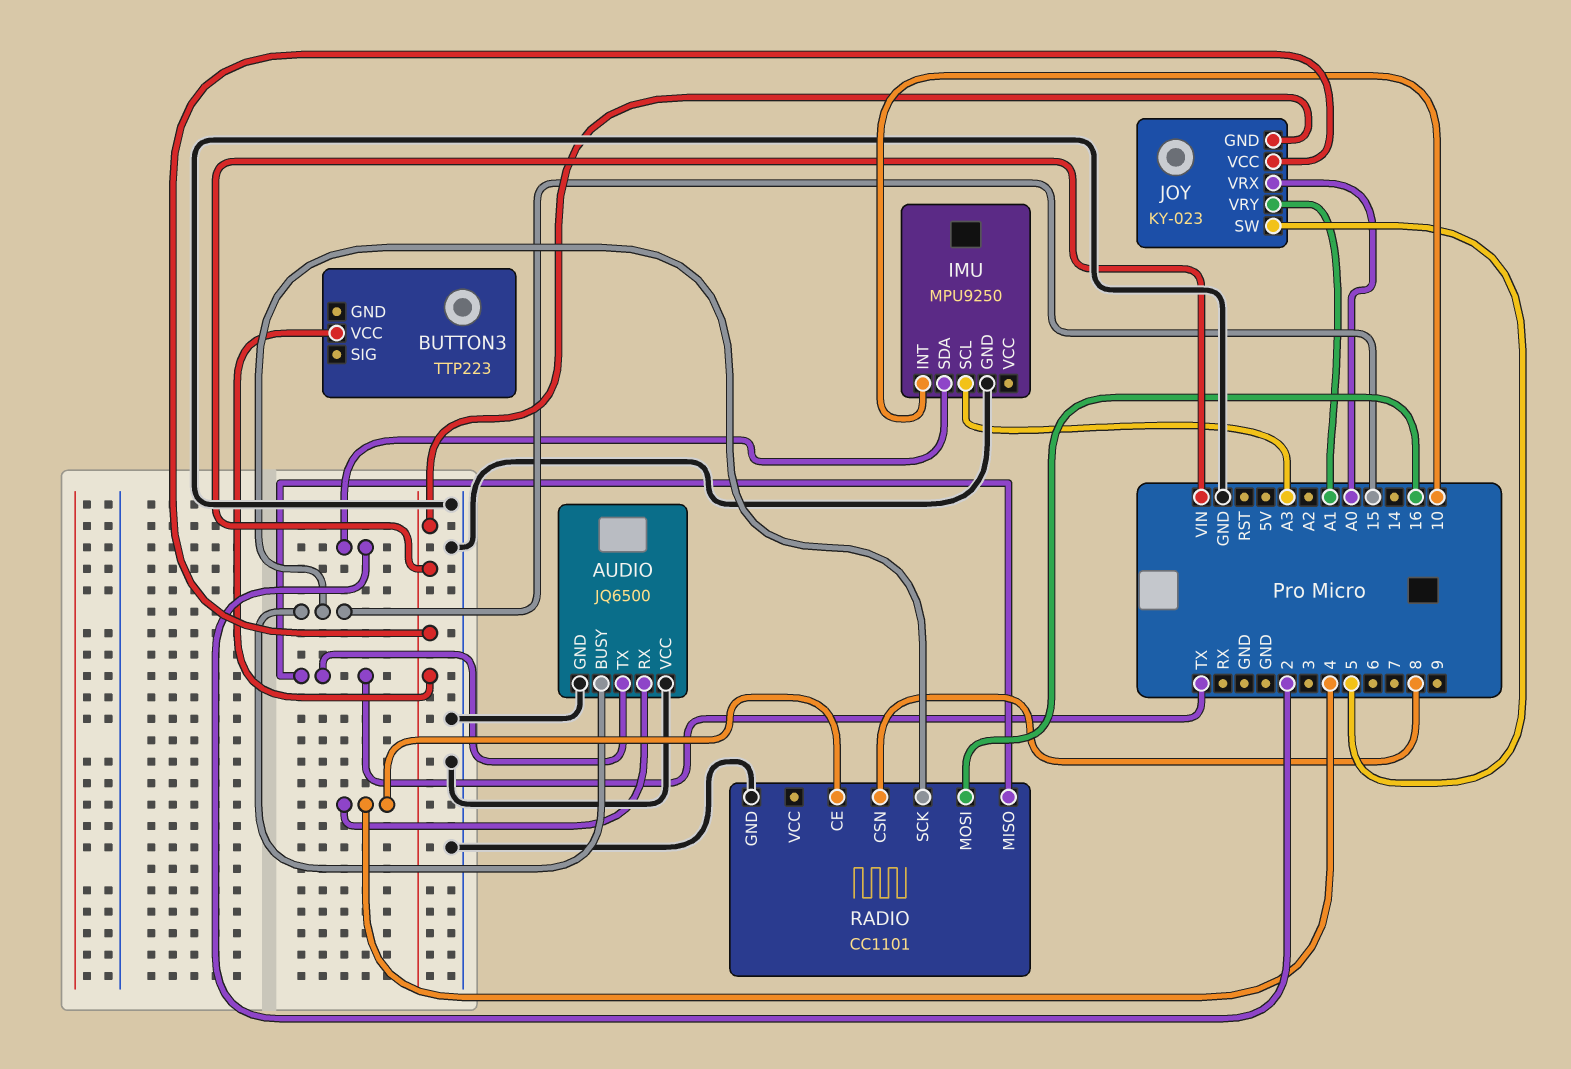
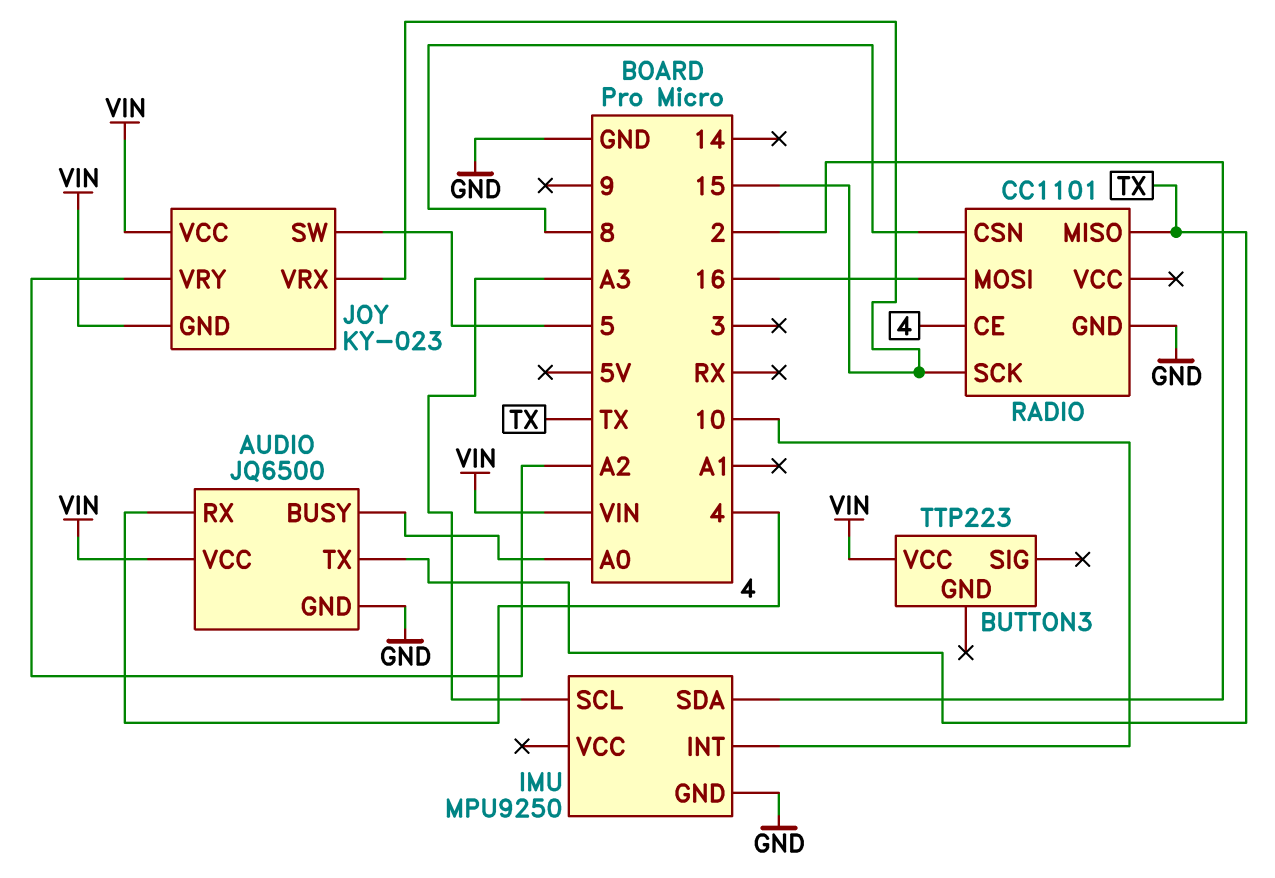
AUDIO pin BUSY: 15 -> A0
AUDIO pin VCC: GND -> VIN
JOY pin VRX: A0 -> 15
JOY pin VRY: A1 -> A2

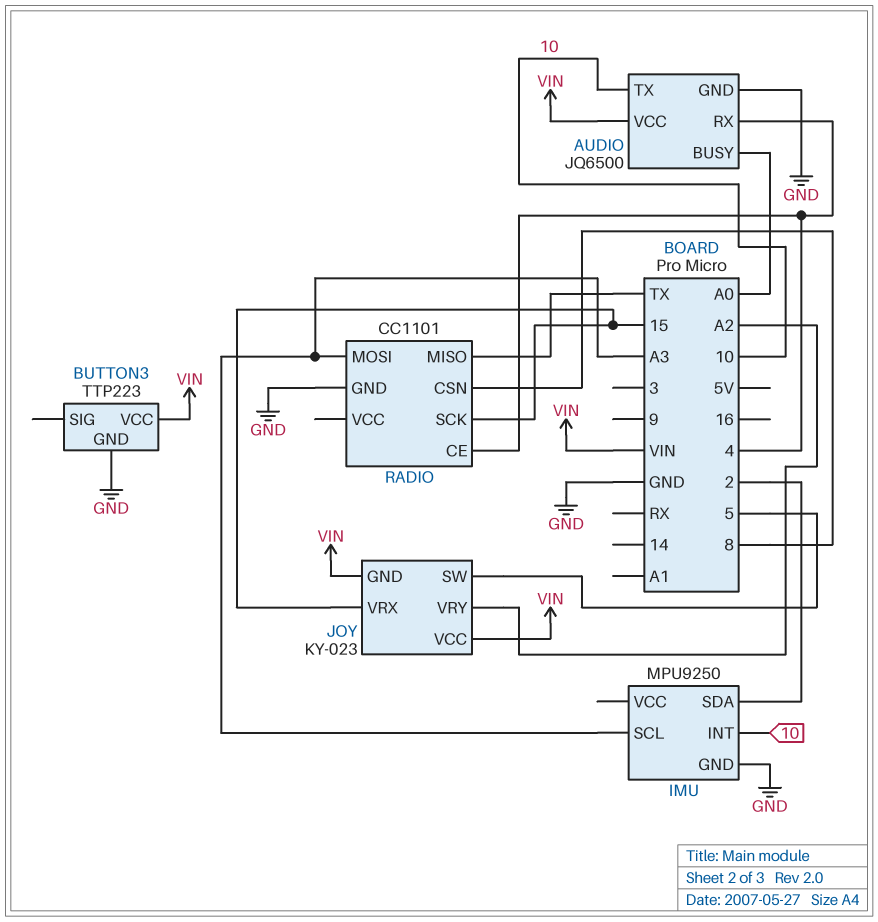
AUDIO pin TX: TX -> 10
BUTTON3 pin GND: none -> GND
RADIO pin MOSI: 16 -> A3

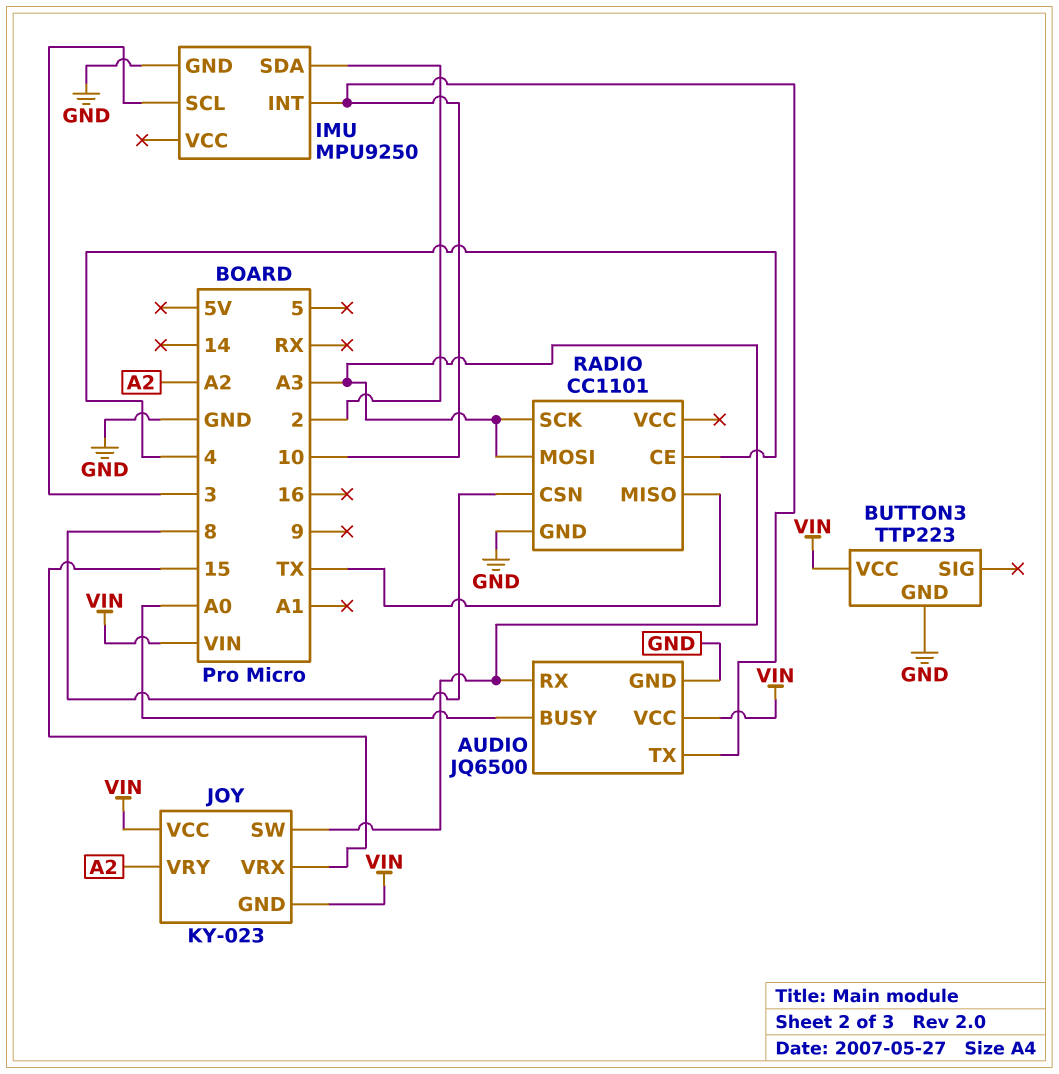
AUDIO pin RX: 4 -> A3
IMU pin SCL: A3 -> 3
JOY pin SW: 5 -> A3
RADIO pin SCK: 15 -> A3

